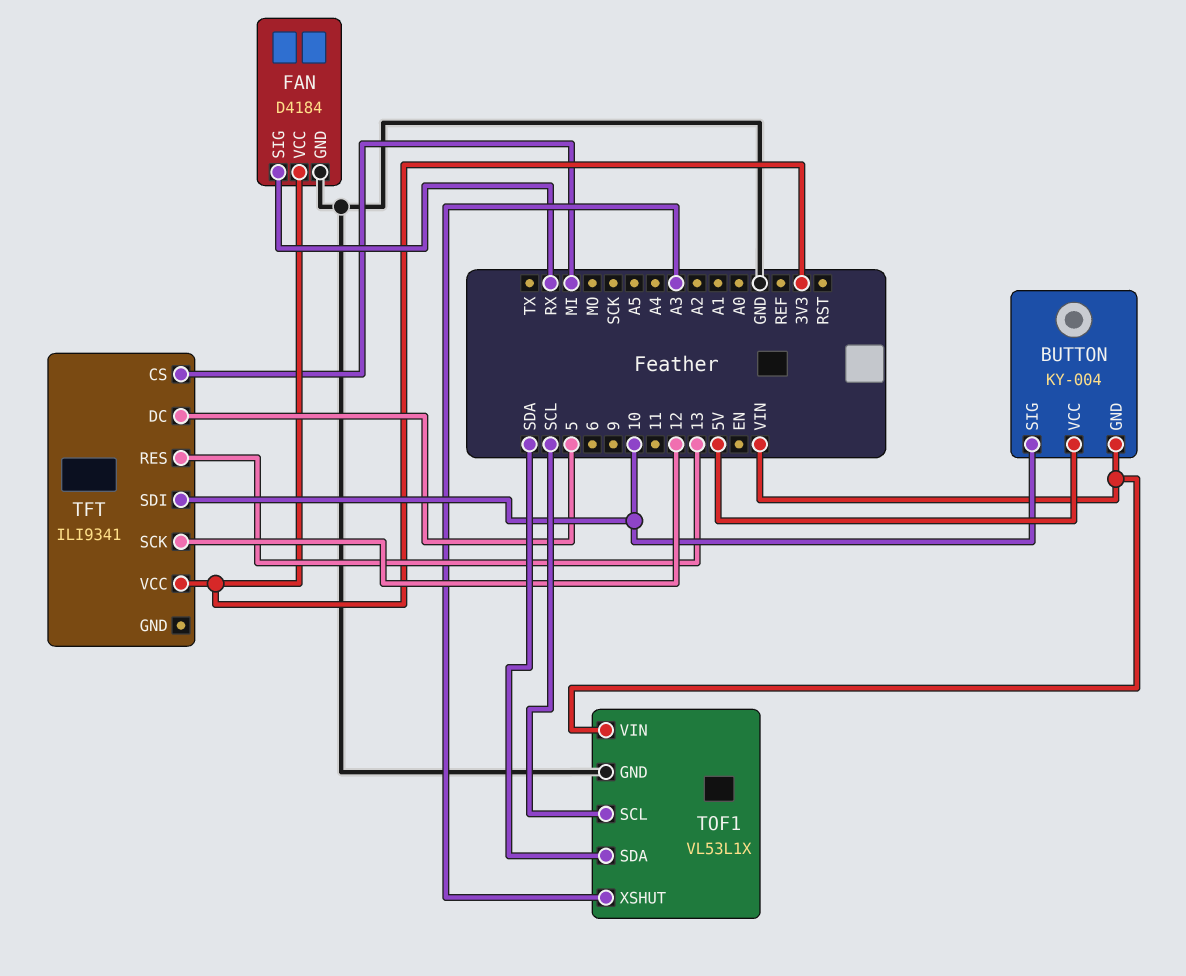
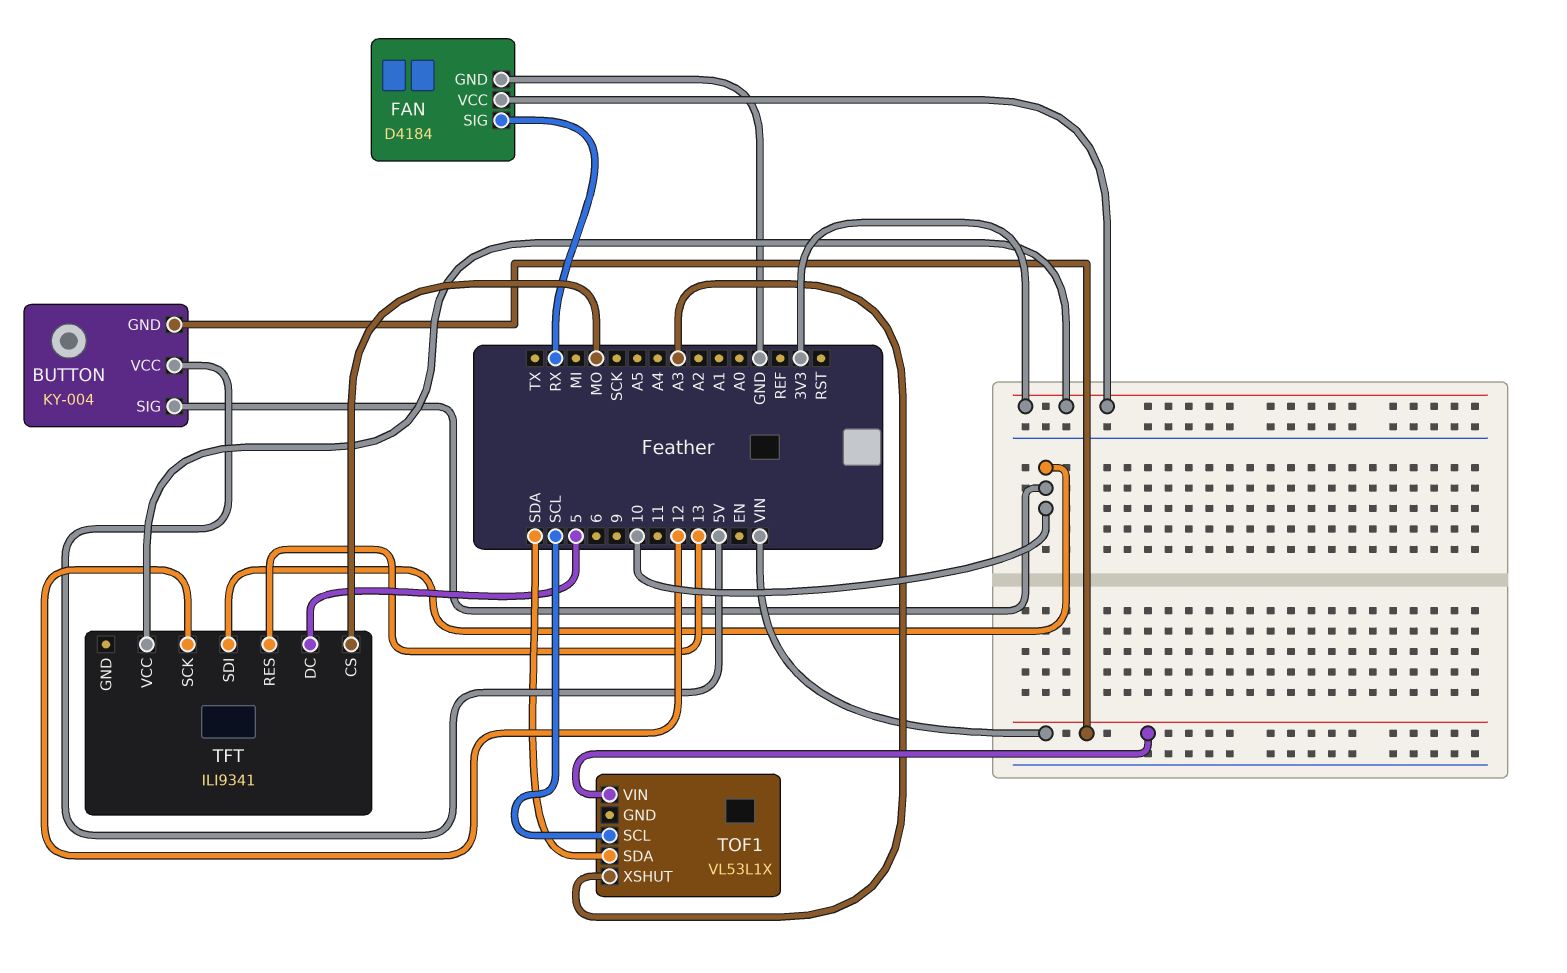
TFT pin CS: MI -> MO
TOF1 pin GND: GND -> none

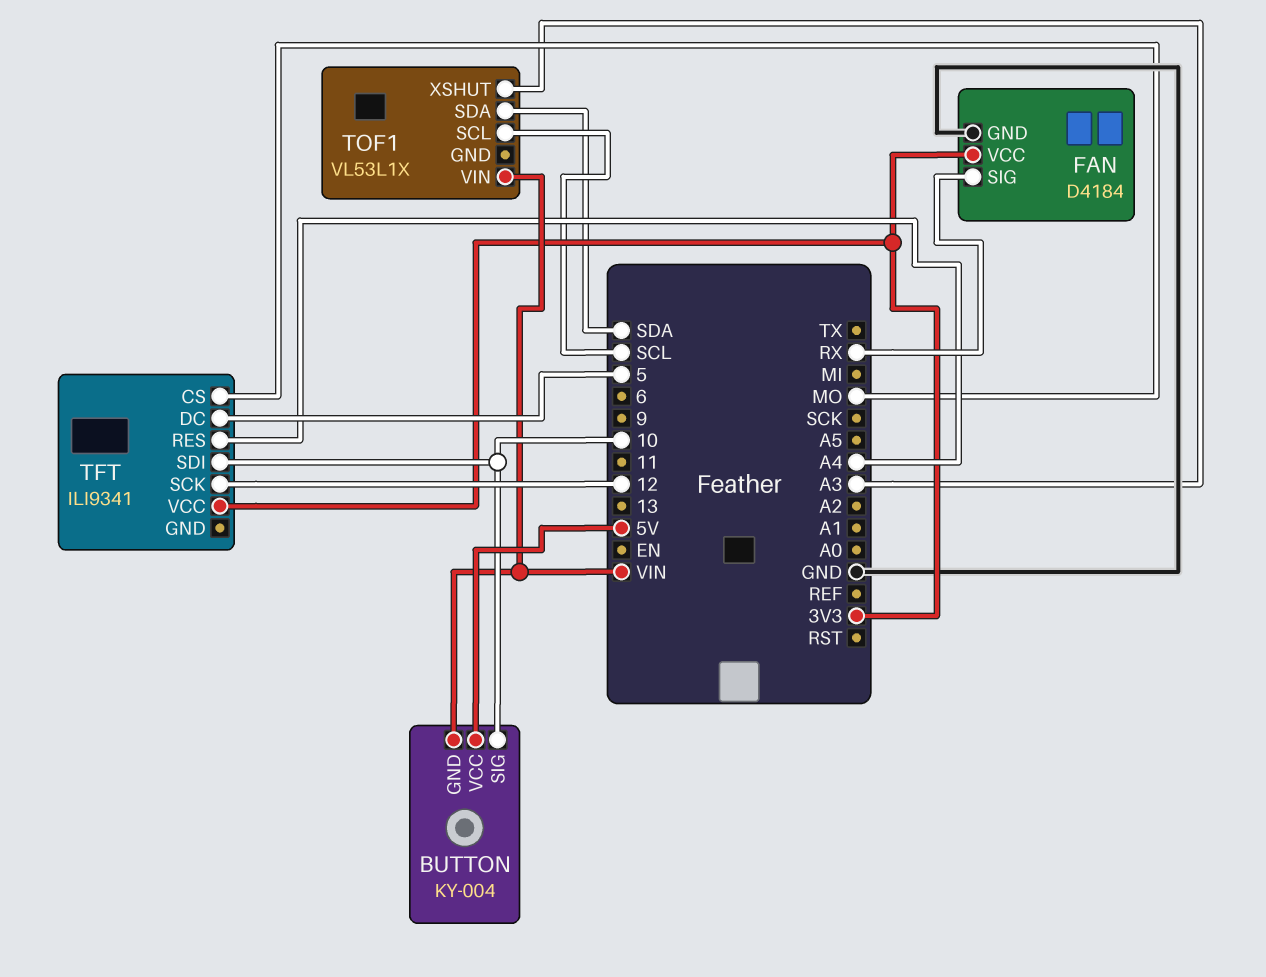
TFT pin RES: 13 -> A4

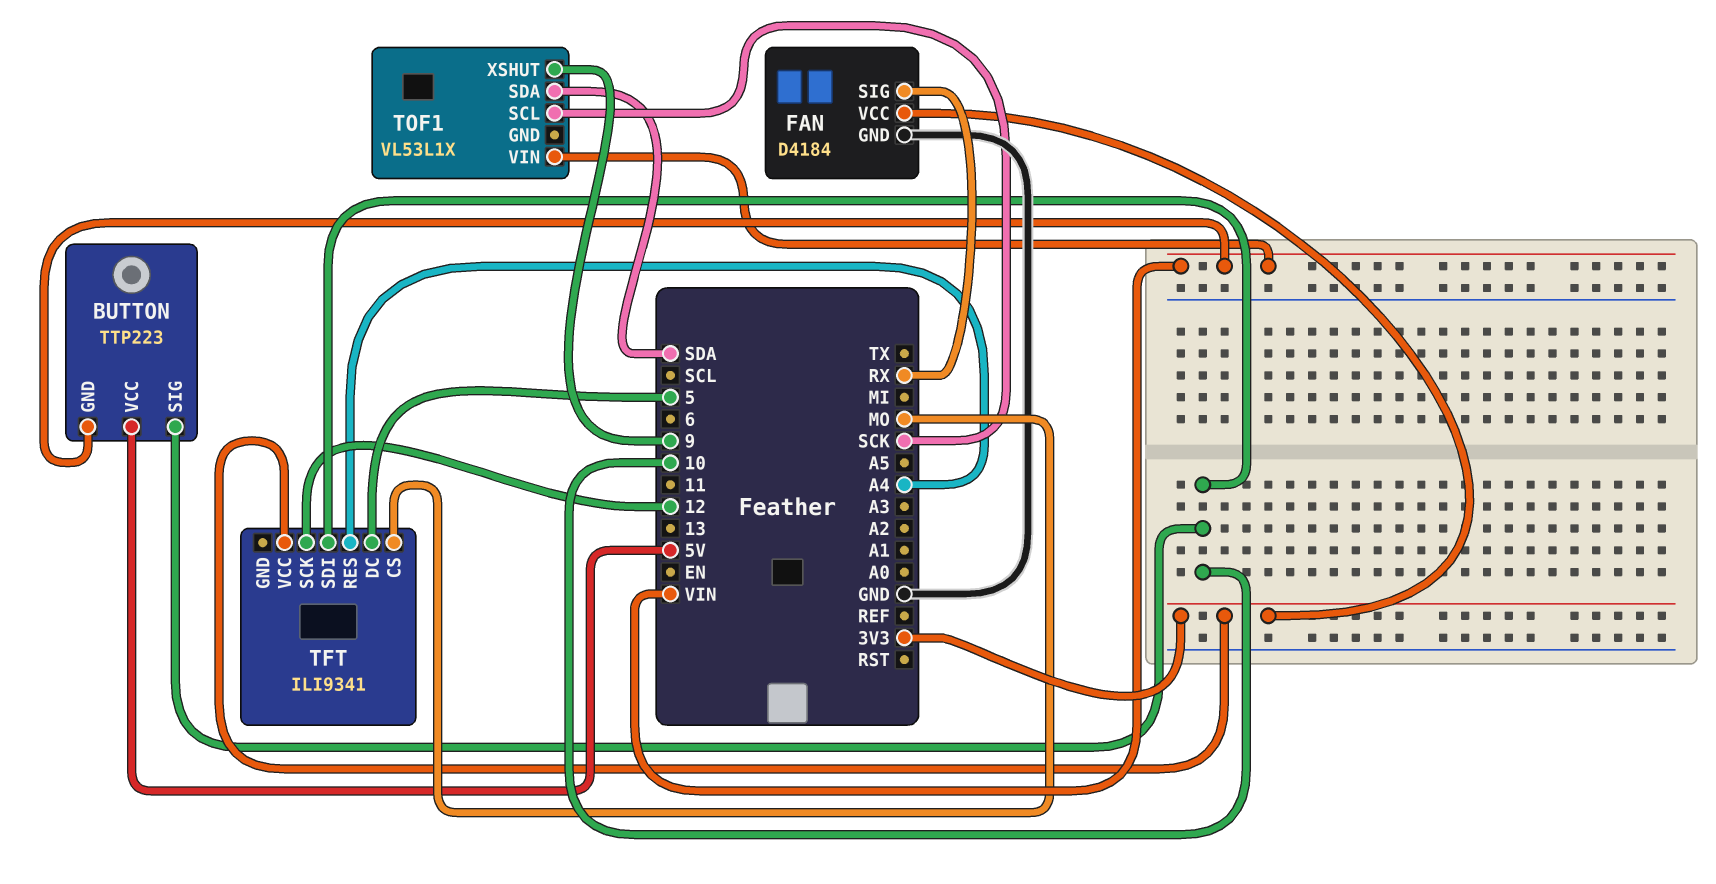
BUTTON: KY-004 -> TTP223
TOF1 pin SCL: SCL -> SCK
TOF1 pin XSHUT: A3 -> 9

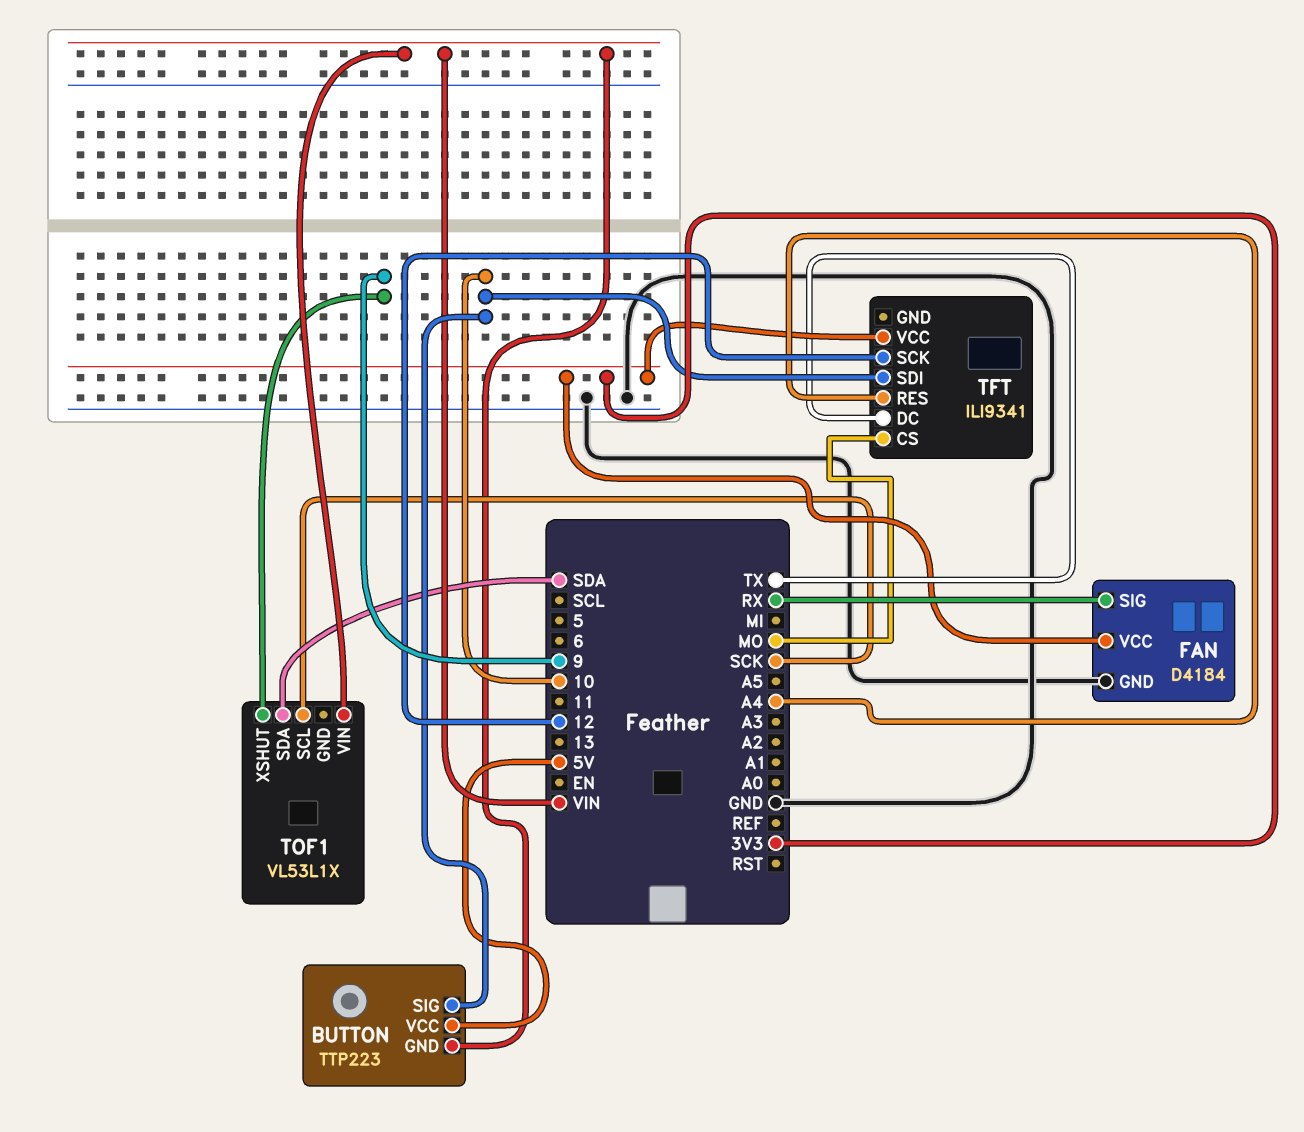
TFT pin DC: 5 -> TX

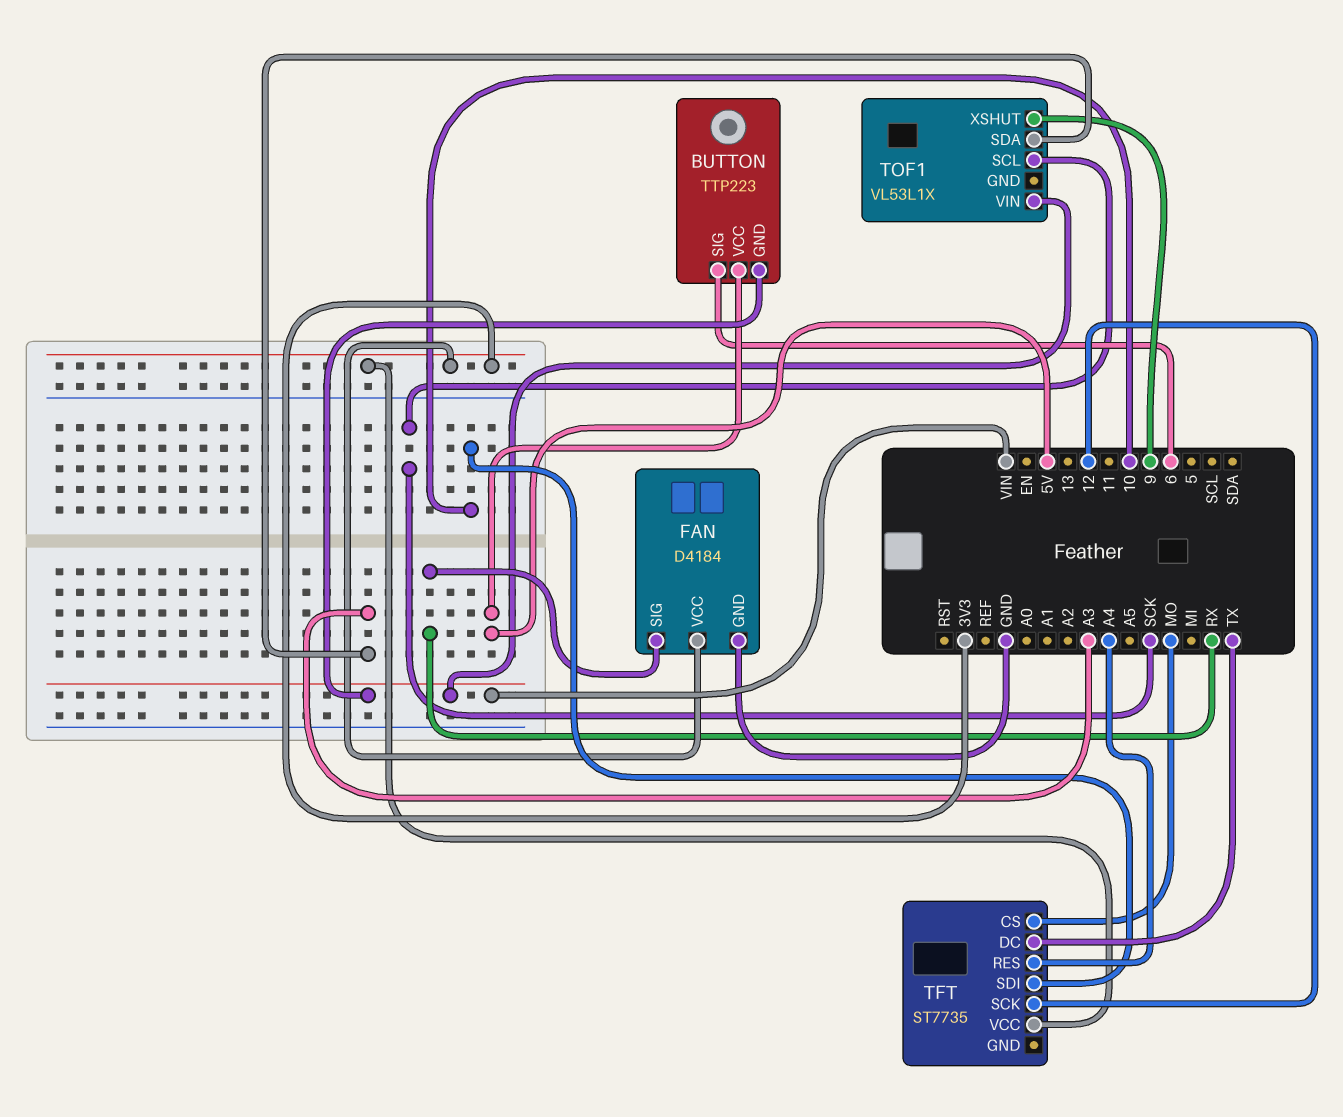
BUTTON pin SIG: 10 -> 6
TFT: ILI9341 -> ST7735
TOF1 pin SDA: SDA -> A3

